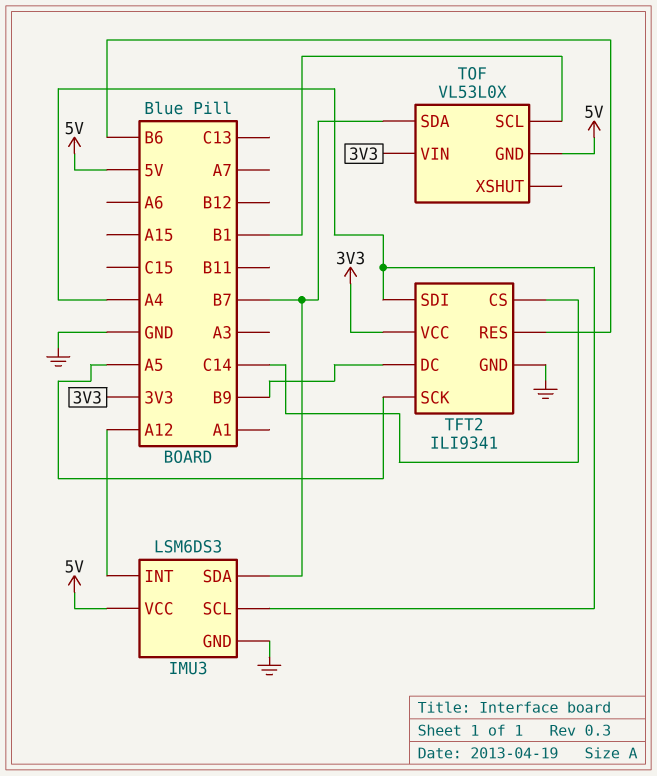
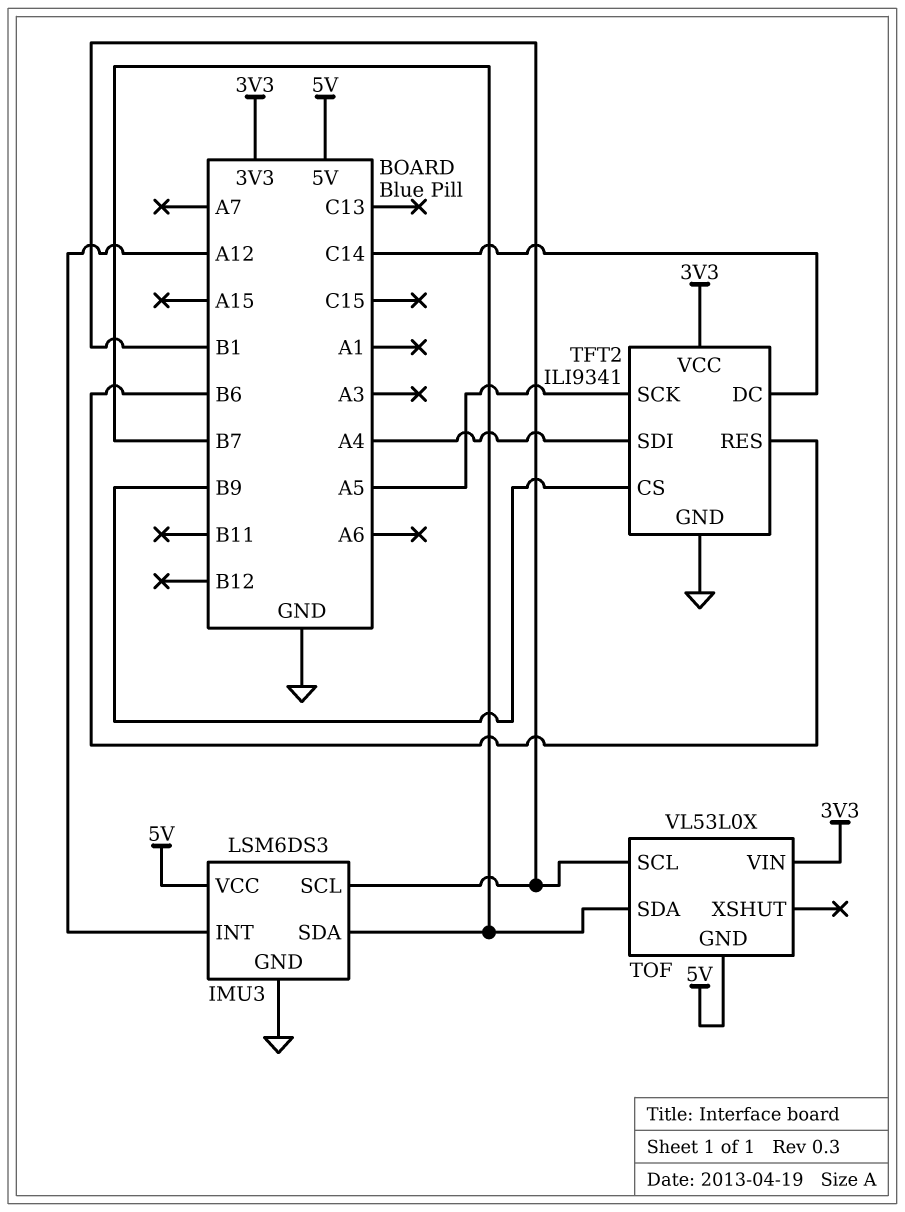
IMU3 pin SCL: A4 -> B1
TFT2 pin CS: C14 -> B9
TFT2 pin DC: B9 -> C14

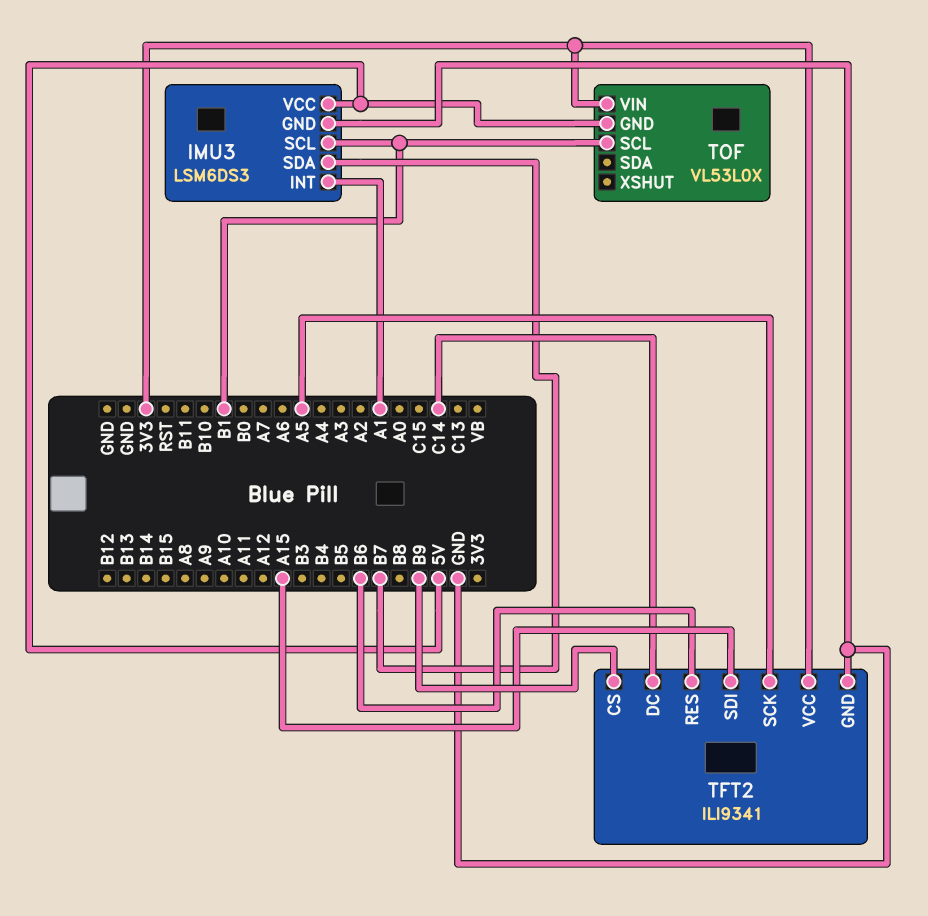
IMU3 pin INT: A12 -> A1
TFT2 pin SDI: A4 -> A15
TOF pin SDA: B7 -> none

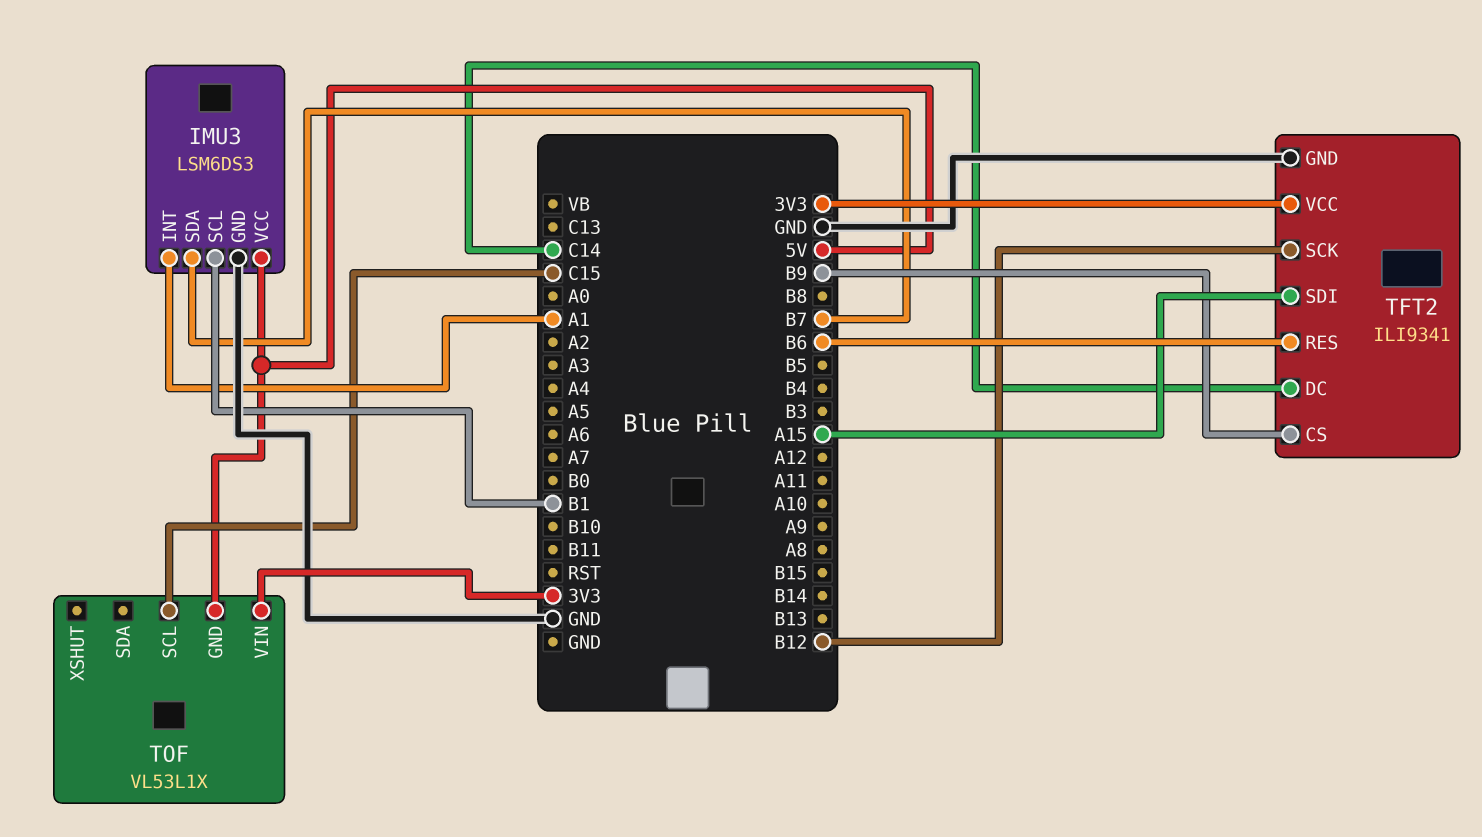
TFT2 pin SCK: A5 -> B12
TOF: VL53L0X -> VL53L1X
TOF pin SCL: B1 -> C15

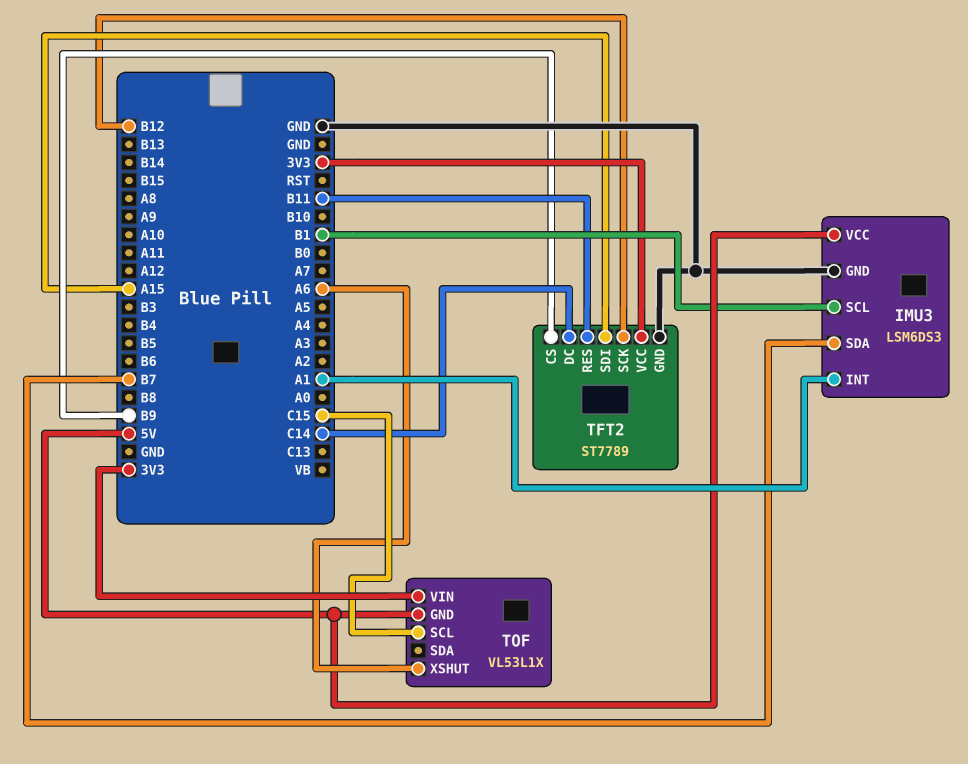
TFT2: ILI9341 -> ST7789
TFT2 pin RES: B6 -> B11
TOF pin XSHUT: none -> A6

